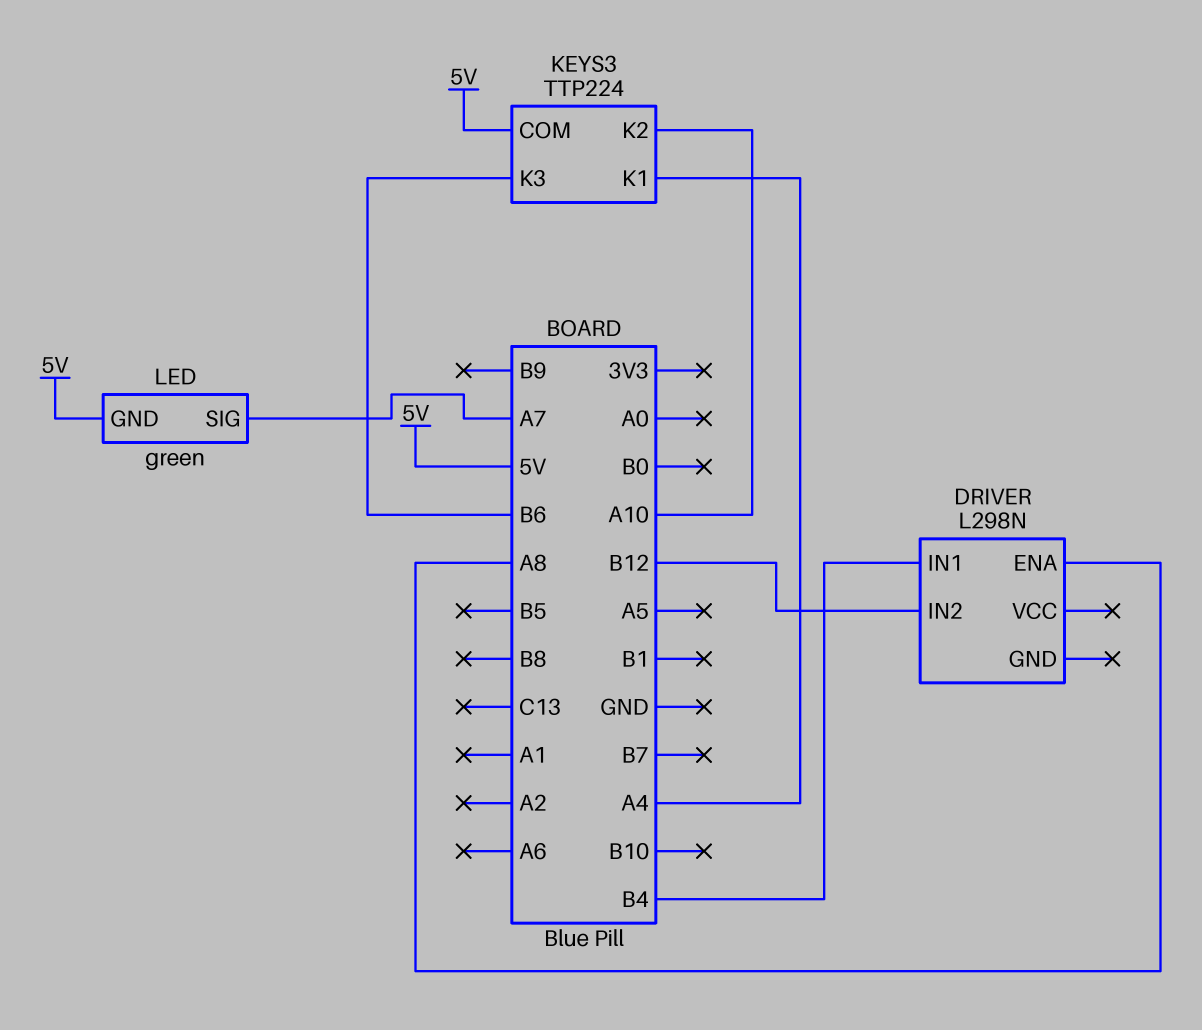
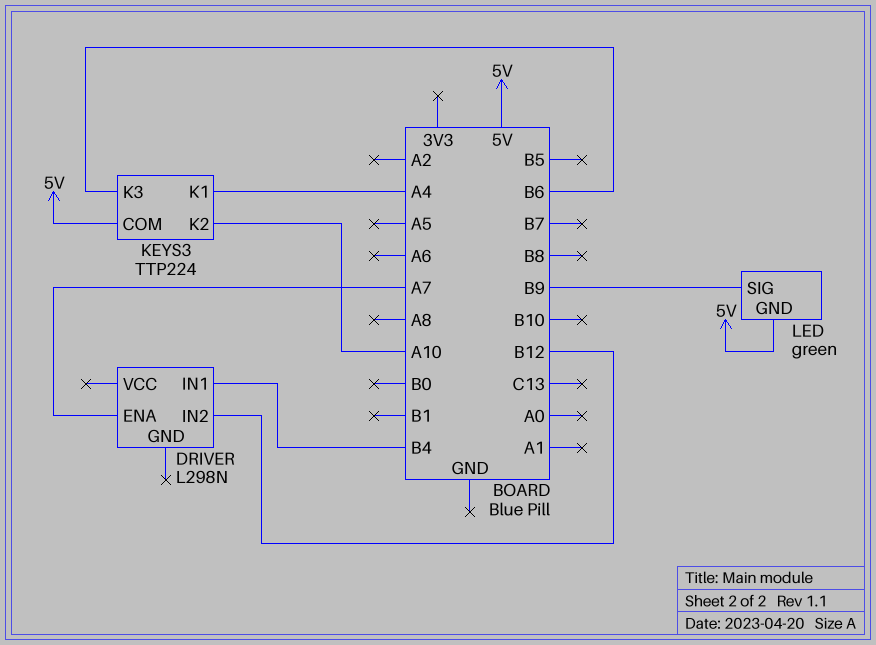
DRIVER pin ENA: A8 -> A7
LED pin SIG: A7 -> B9

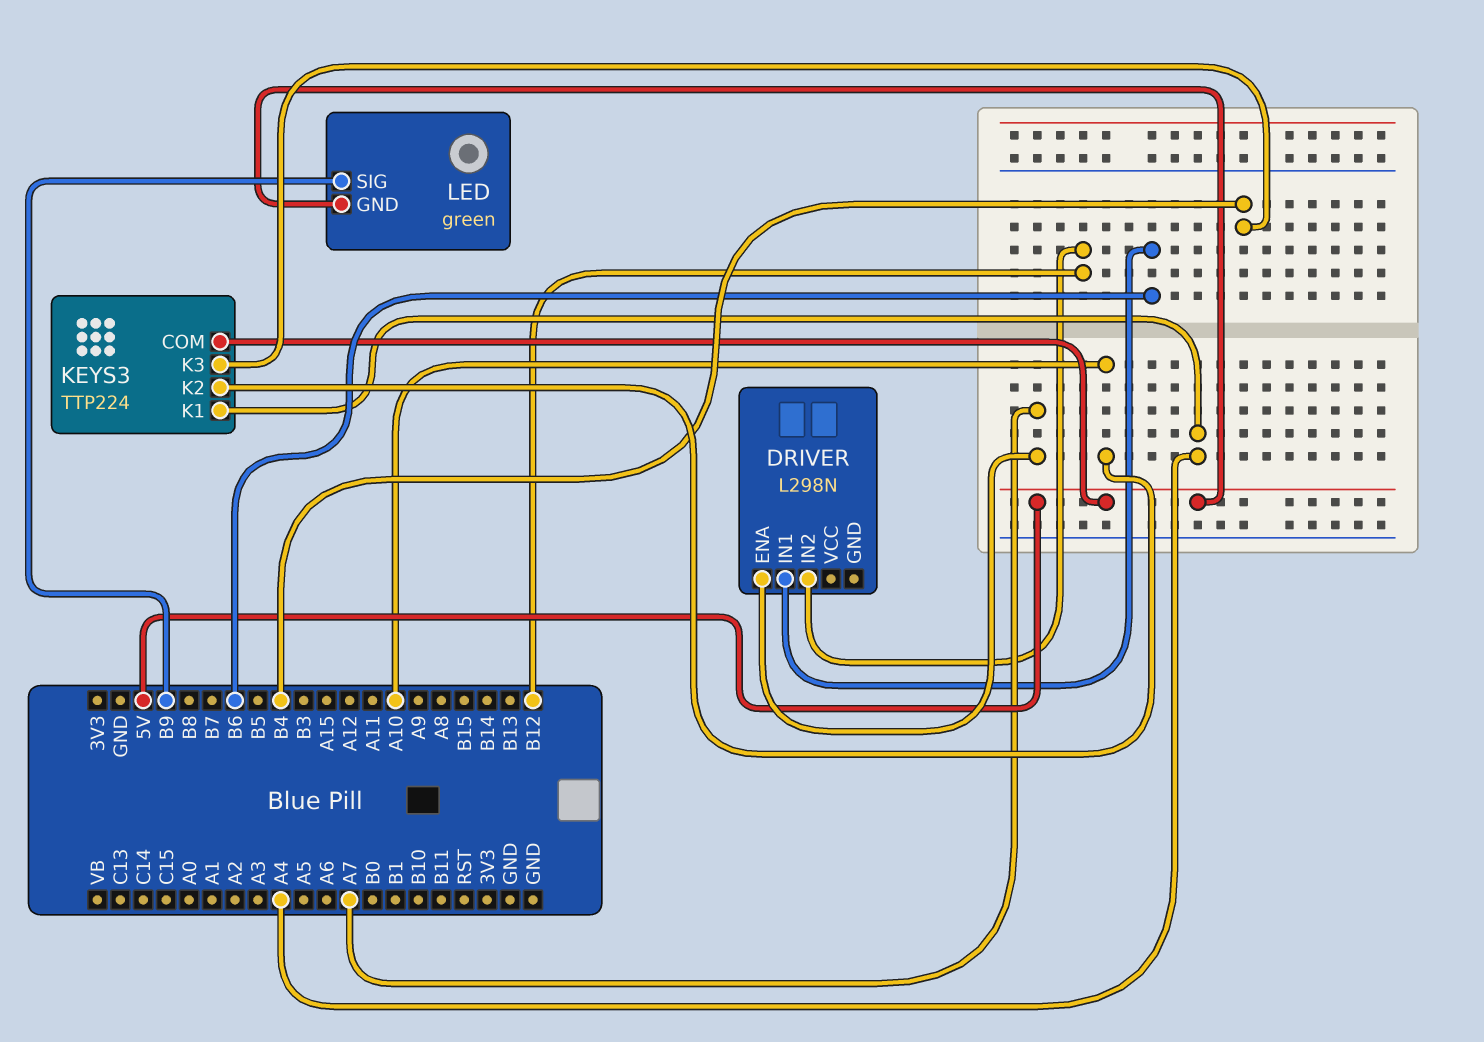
DRIVER pin IN1: B4 -> B6
KEYS3 pin K3: B6 -> B4

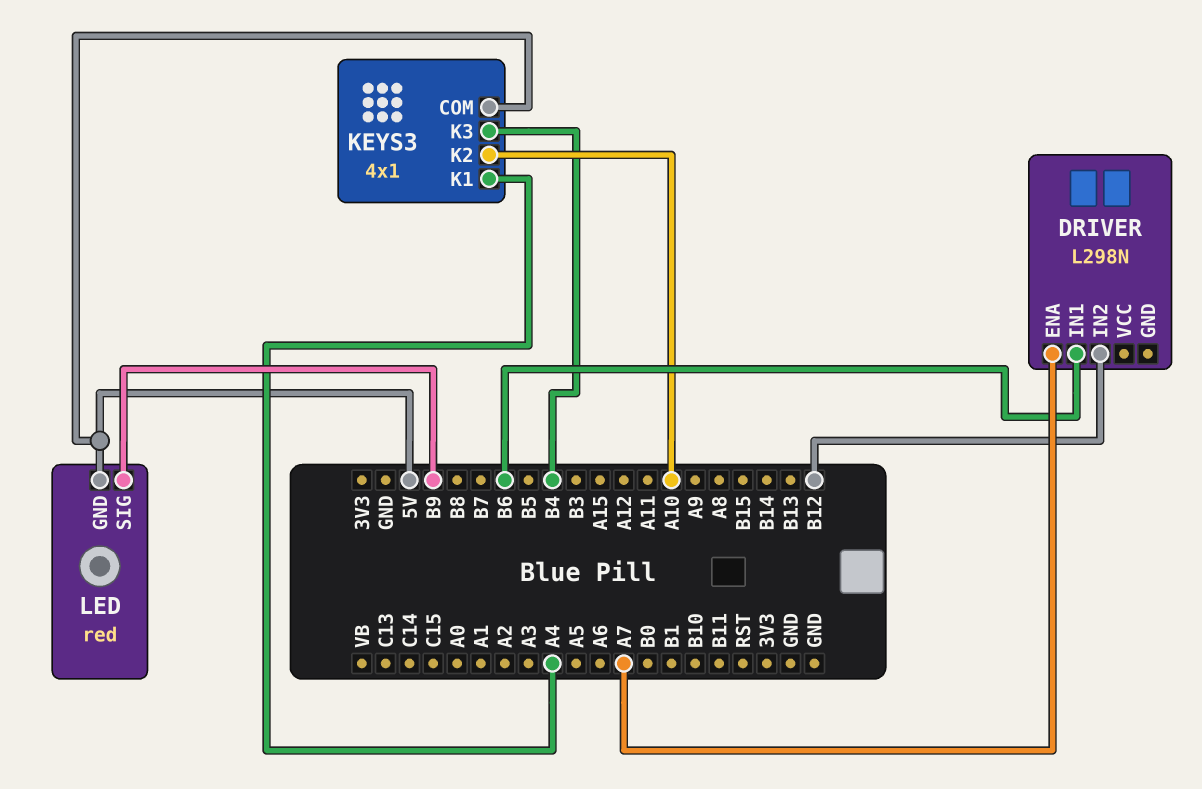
KEYS3: TTP224 -> 4x1
LED: green -> red

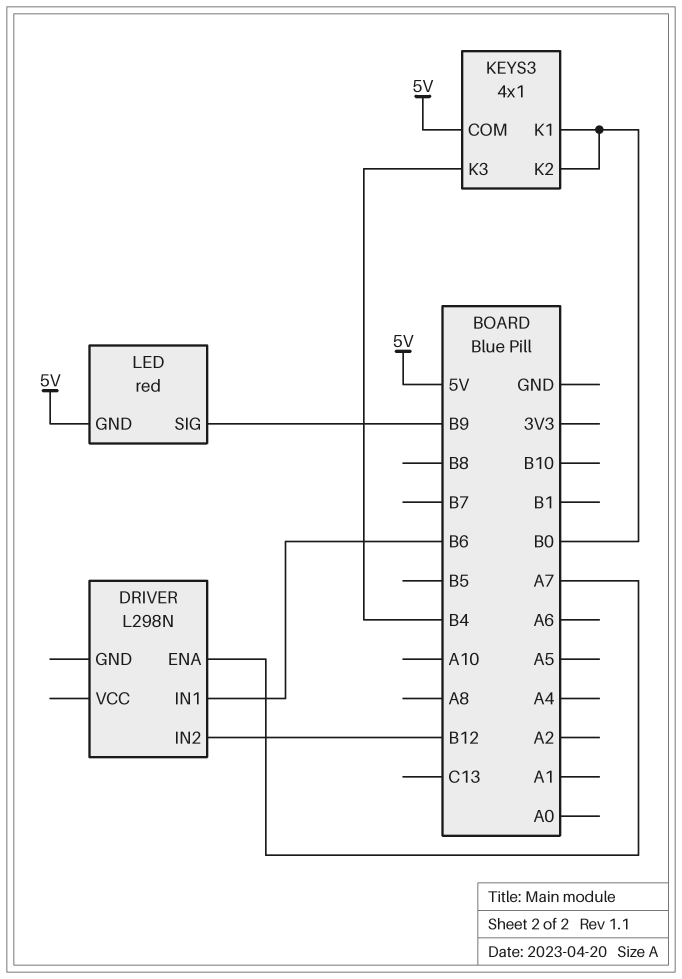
KEYS3 pin K1: A4 -> B0
KEYS3 pin K2: A10 -> B0

